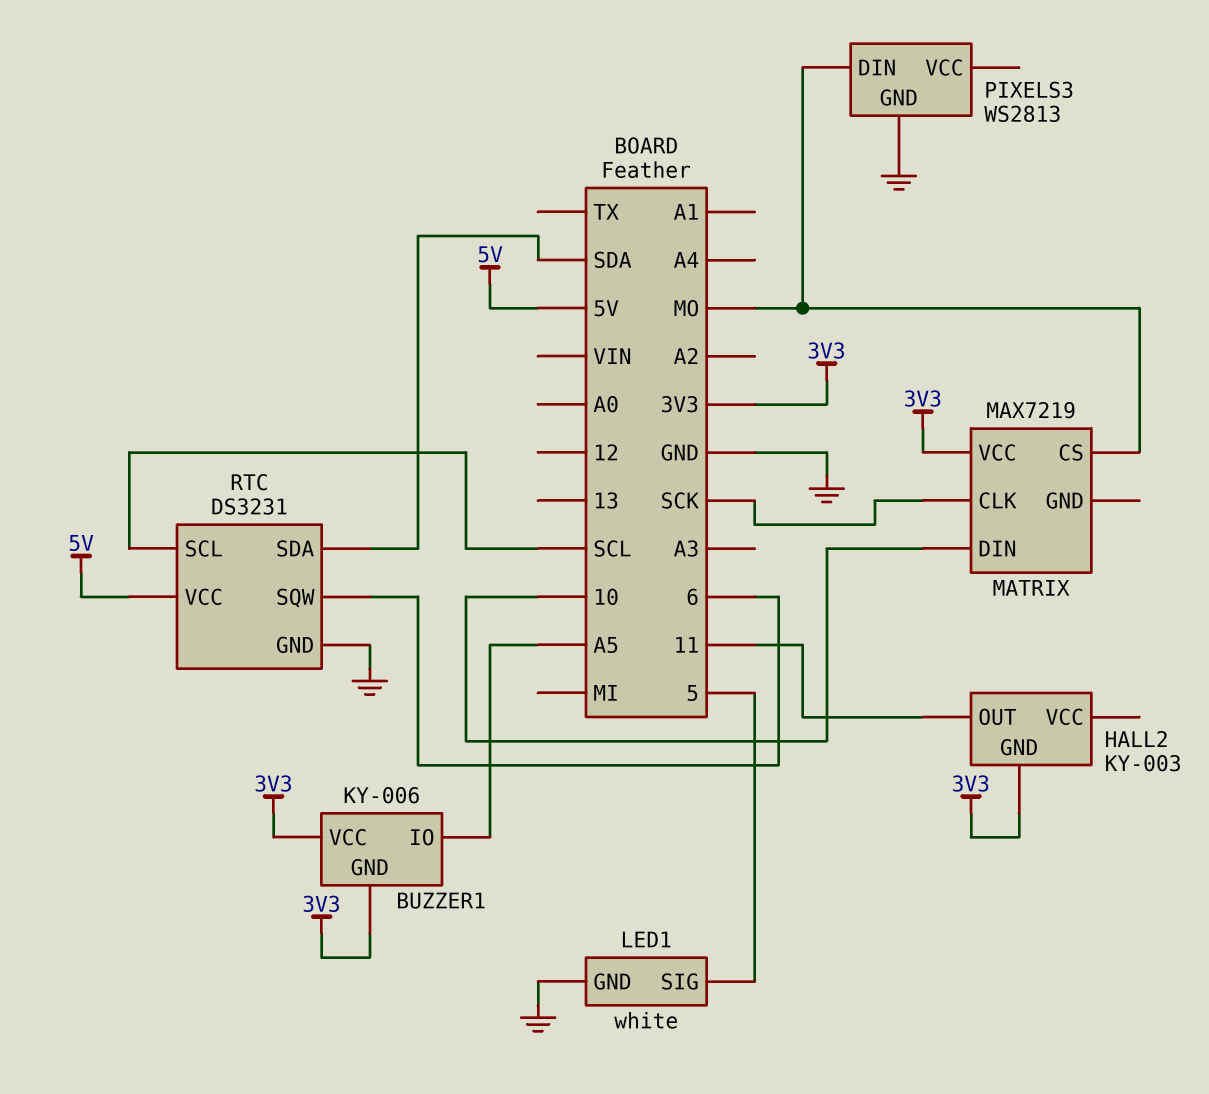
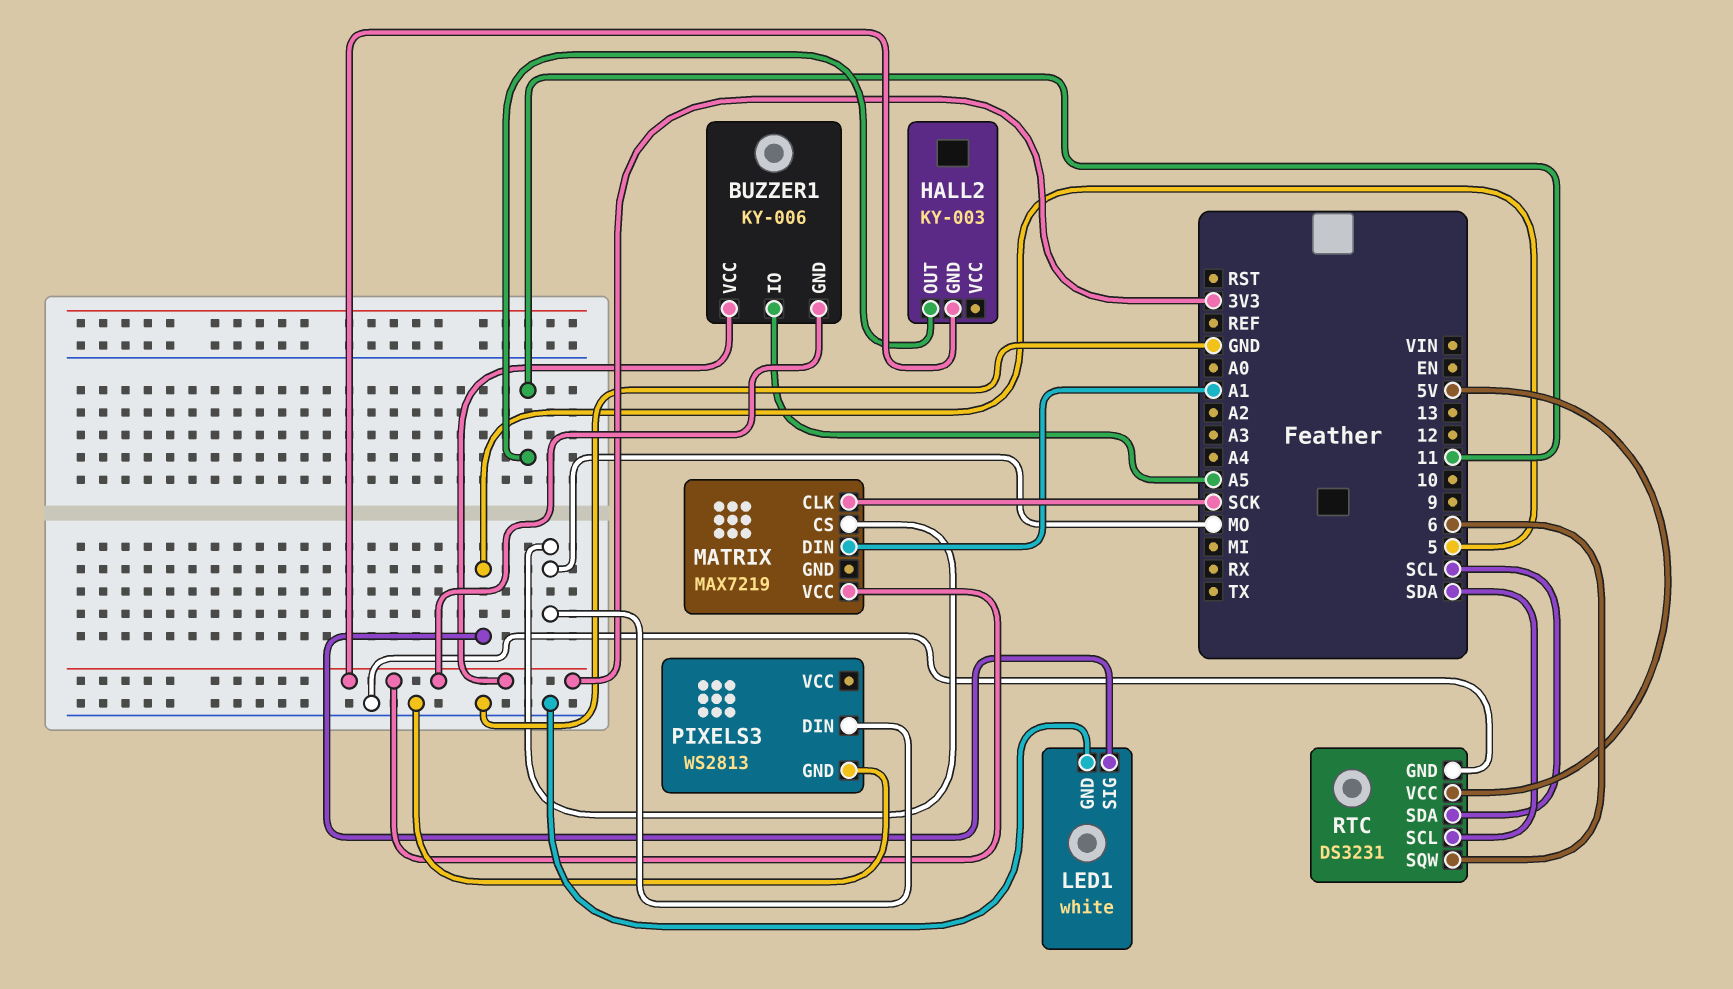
MATRIX pin DIN: 10 -> A1
RTC pin SCL: SCL -> SDA
RTC pin SDA: SDA -> SCL

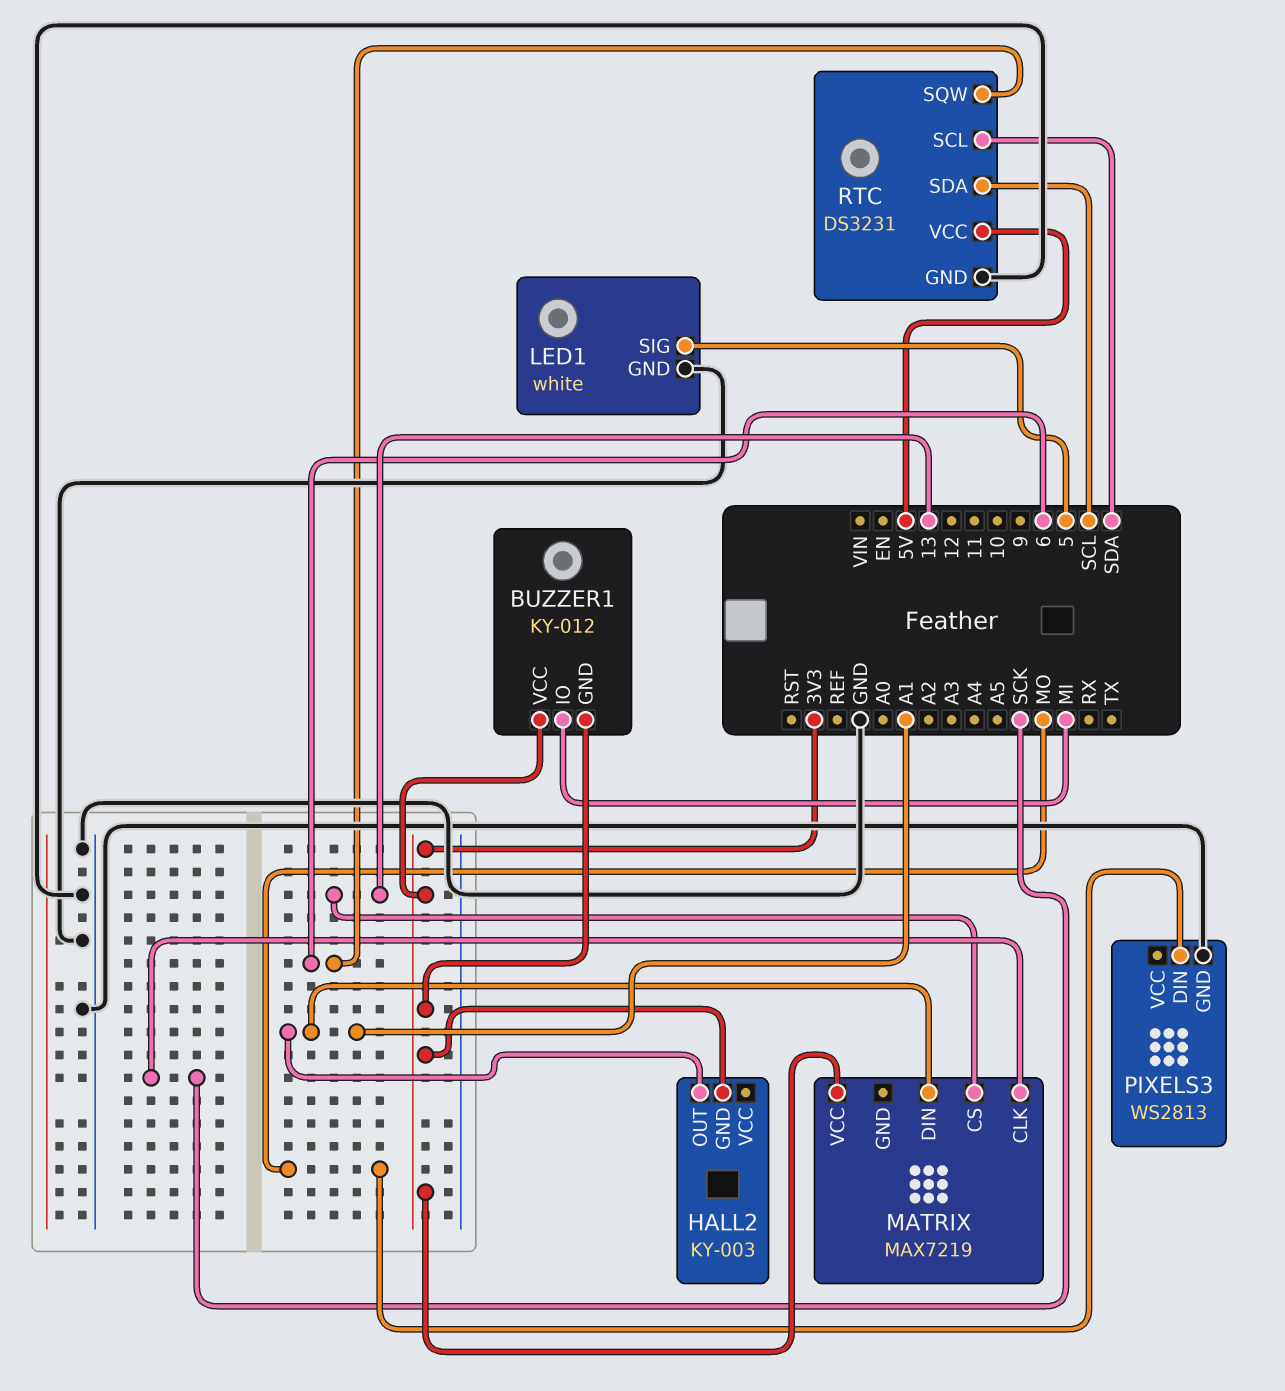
BUZZER1: KY-006 -> KY-012
BUZZER1 pin IO: A5 -> MI
HALL2 pin OUT: 11 -> A1
MATRIX pin CS: MO -> 13

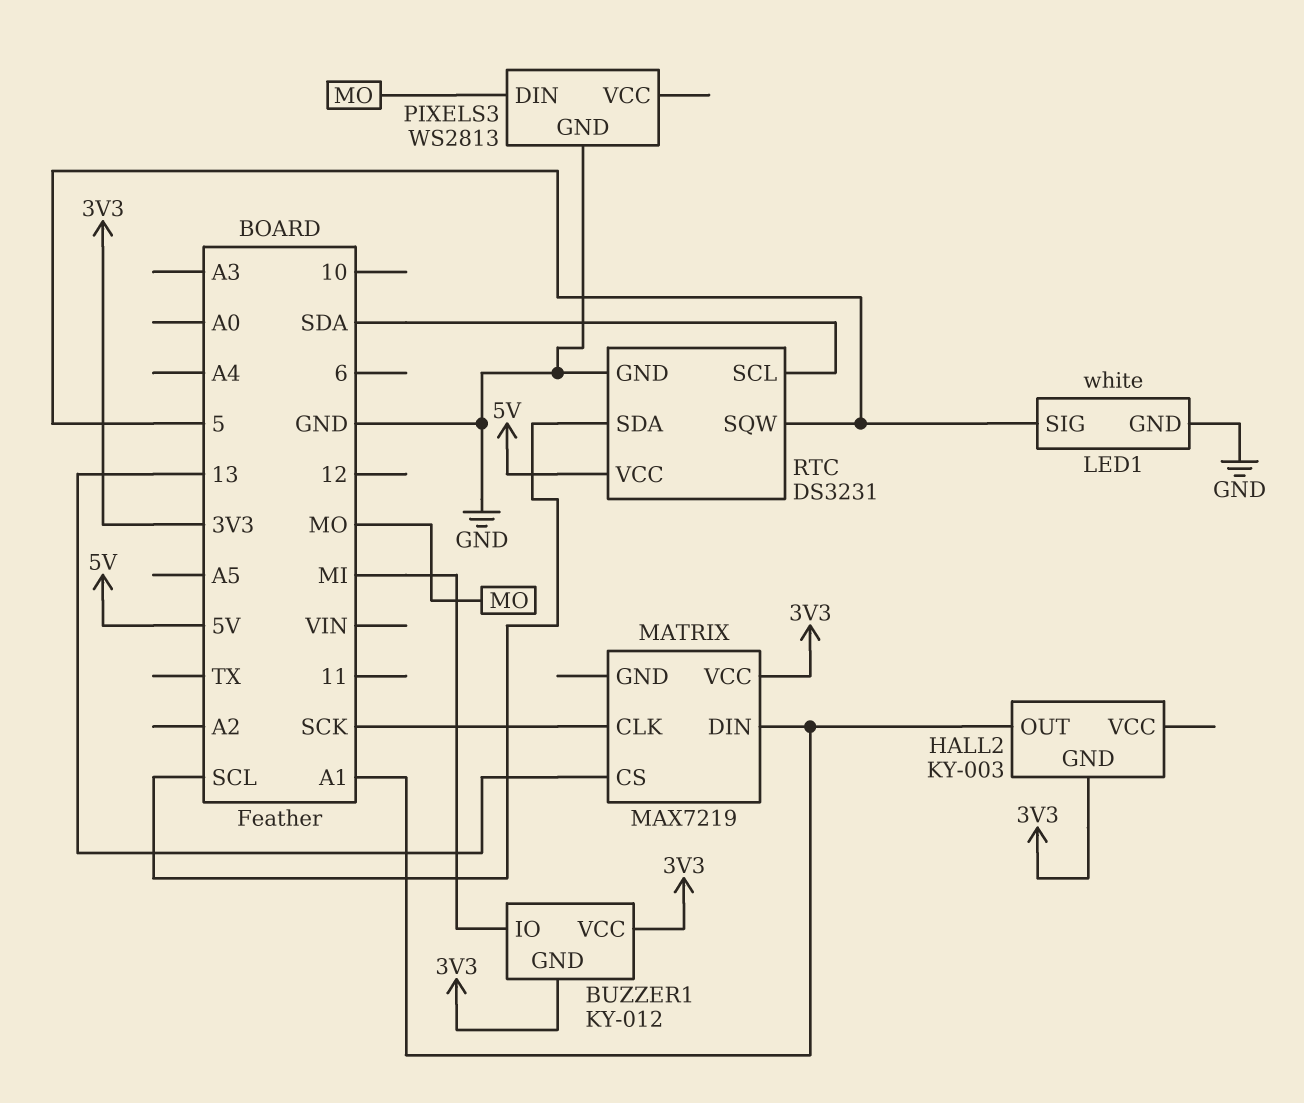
RTC pin SQW: 6 -> 5

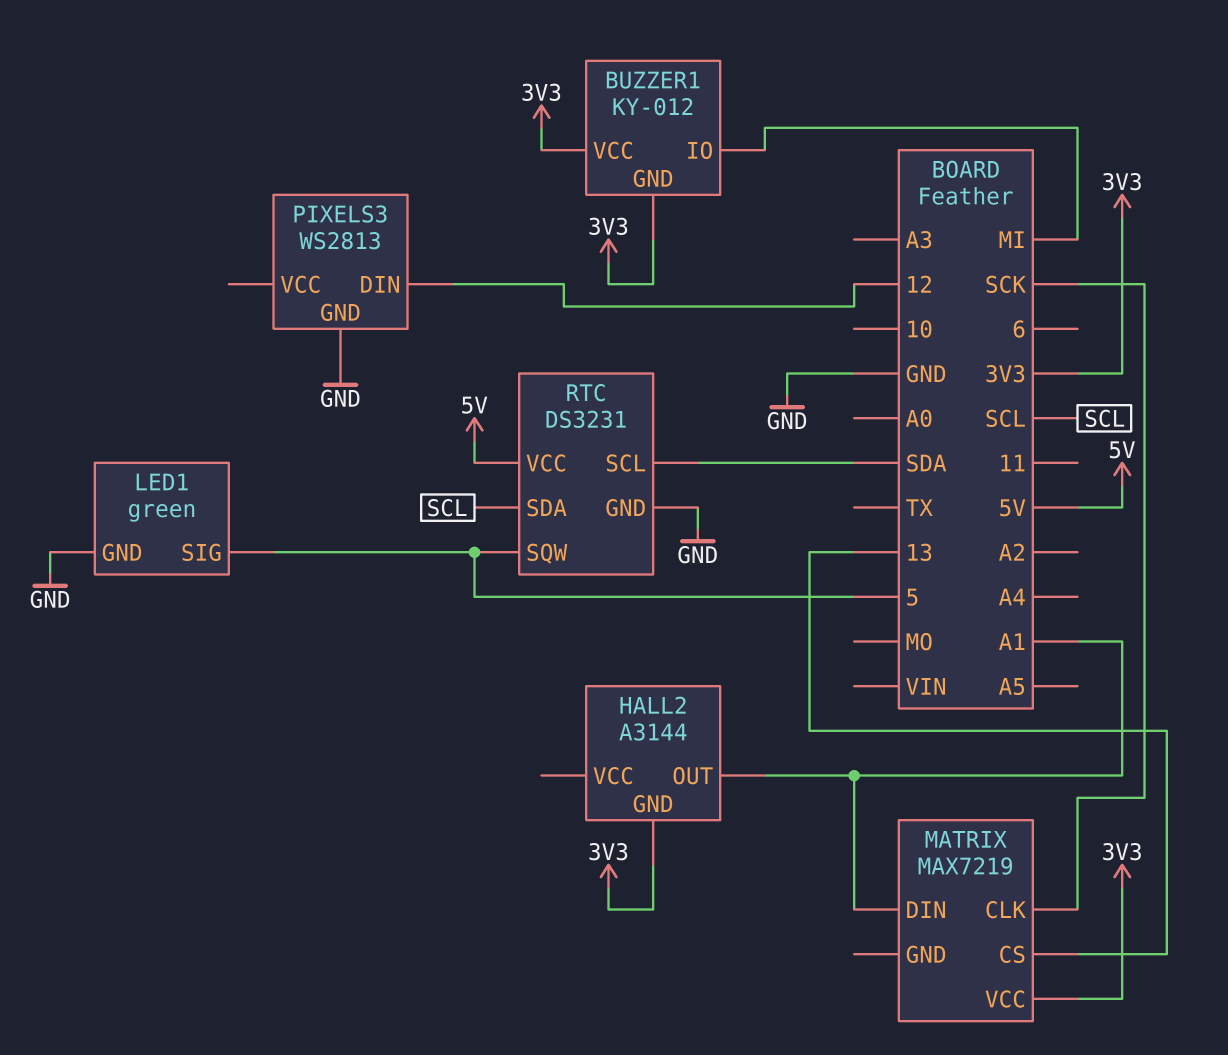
HALL2: KY-003 -> A3144
LED1: white -> green
PIXELS3 pin DIN: MO -> 12

